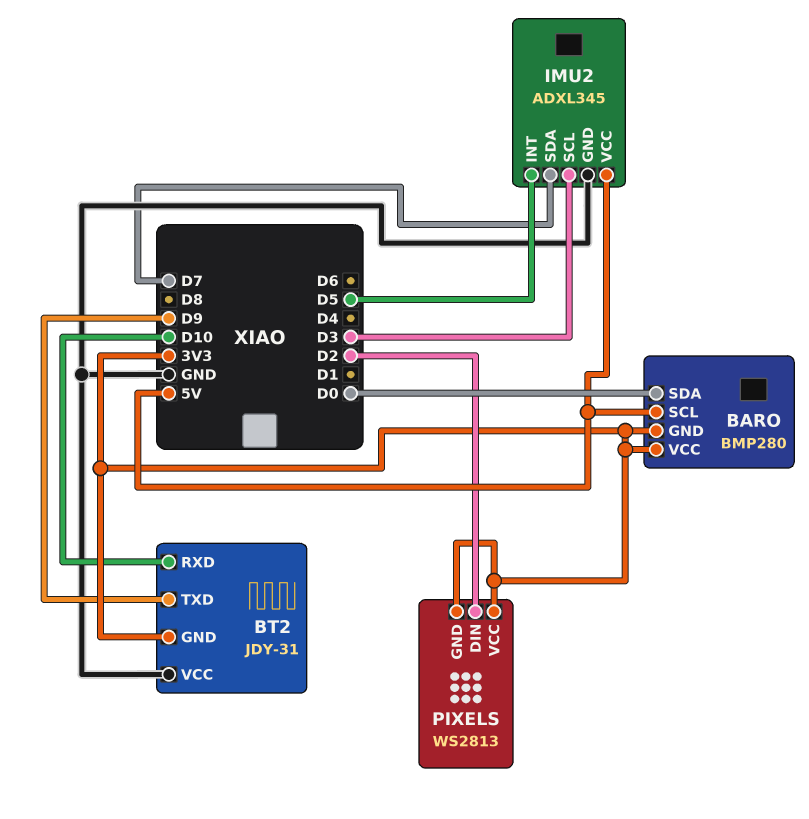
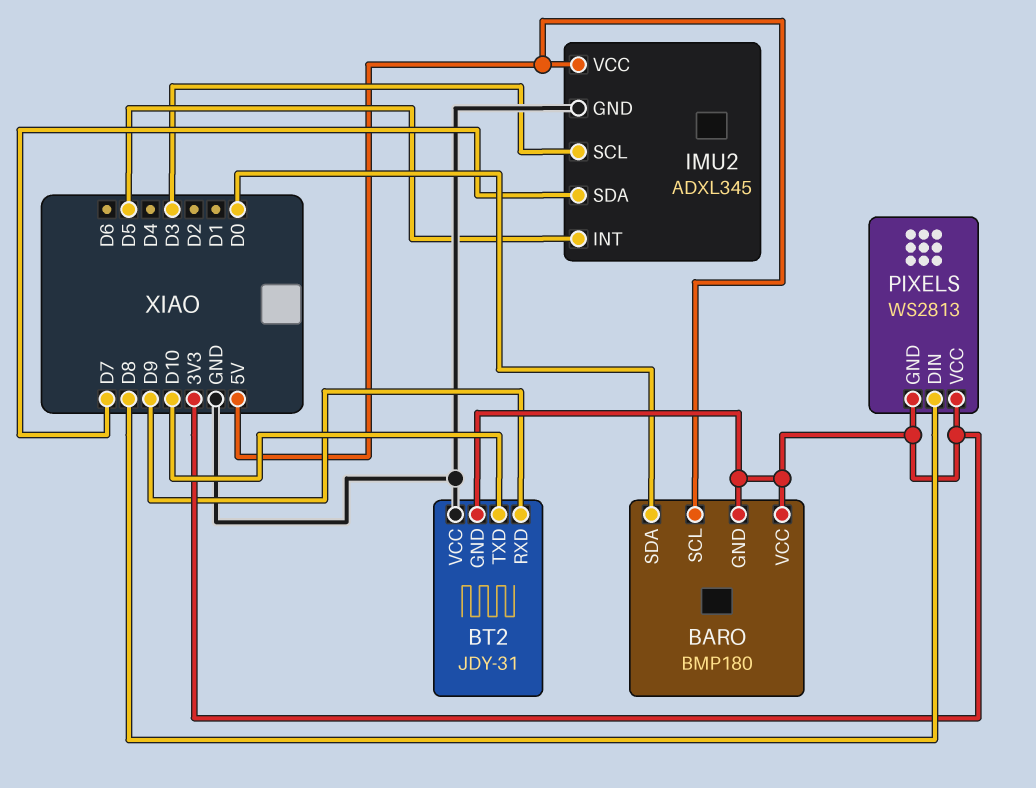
BARO: BMP280 -> BMP180
BT2 pin RXD: D10 -> D9
BT2 pin TXD: D9 -> D10
PIXELS pin DIN: D2 -> D8

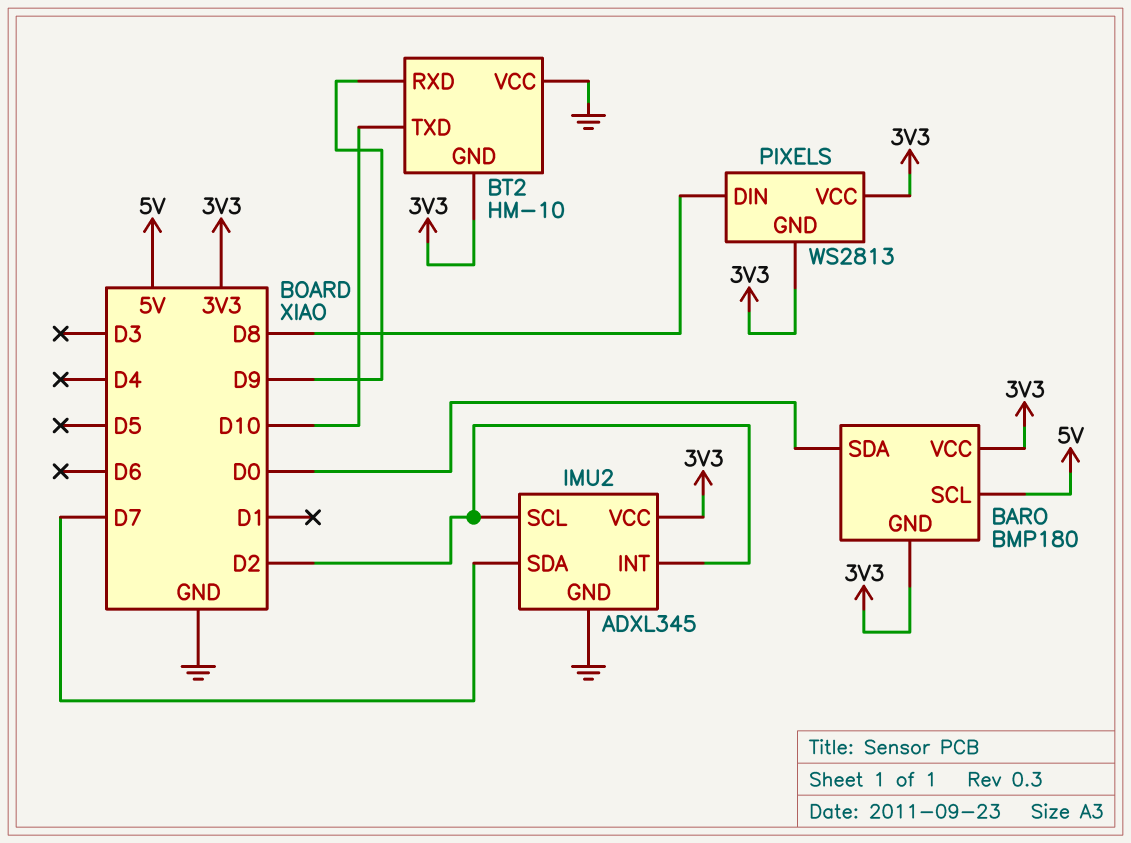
BT2: JDY-31 -> HM-10
IMU2 pin INT: D5 -> D2
IMU2 pin SCL: D3 -> D2
IMU2 pin VCC: 5V -> 3V3

